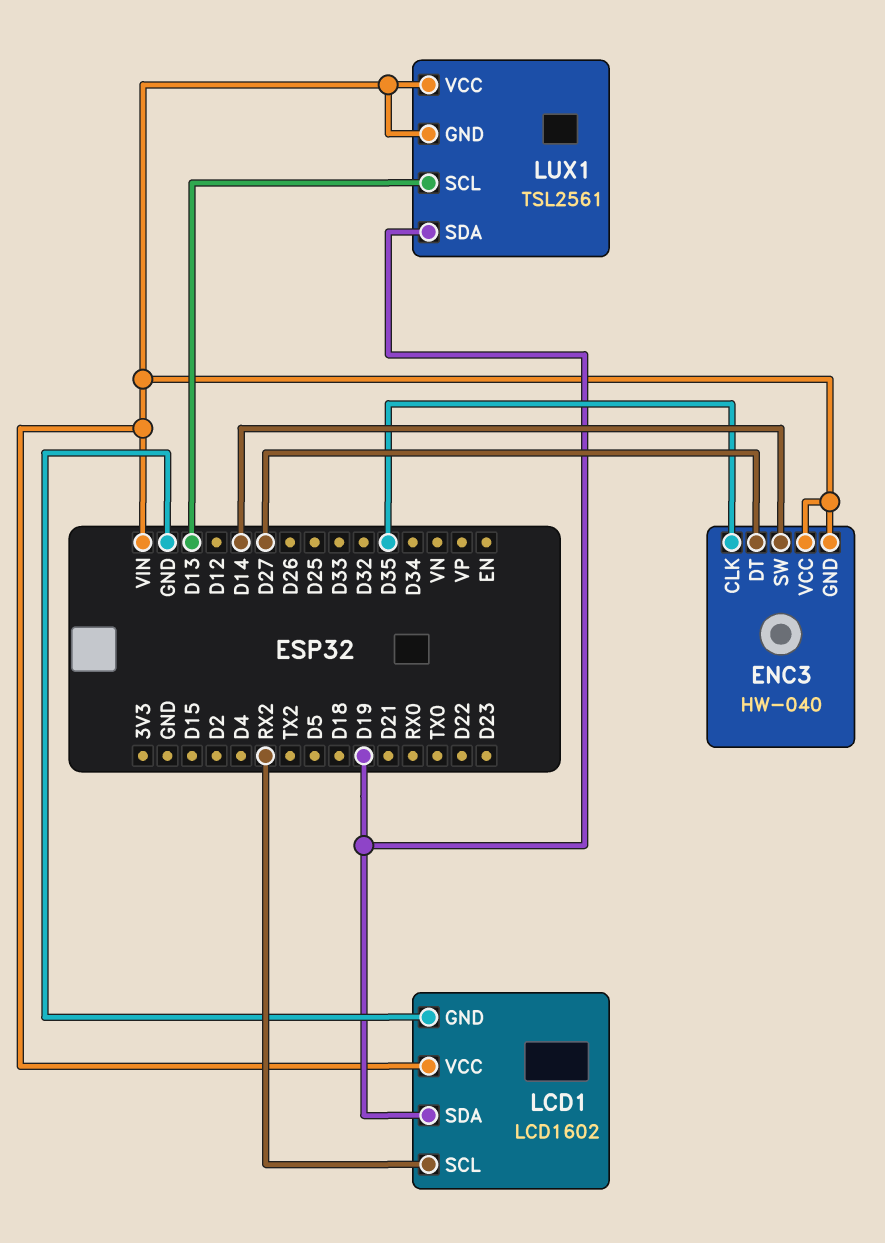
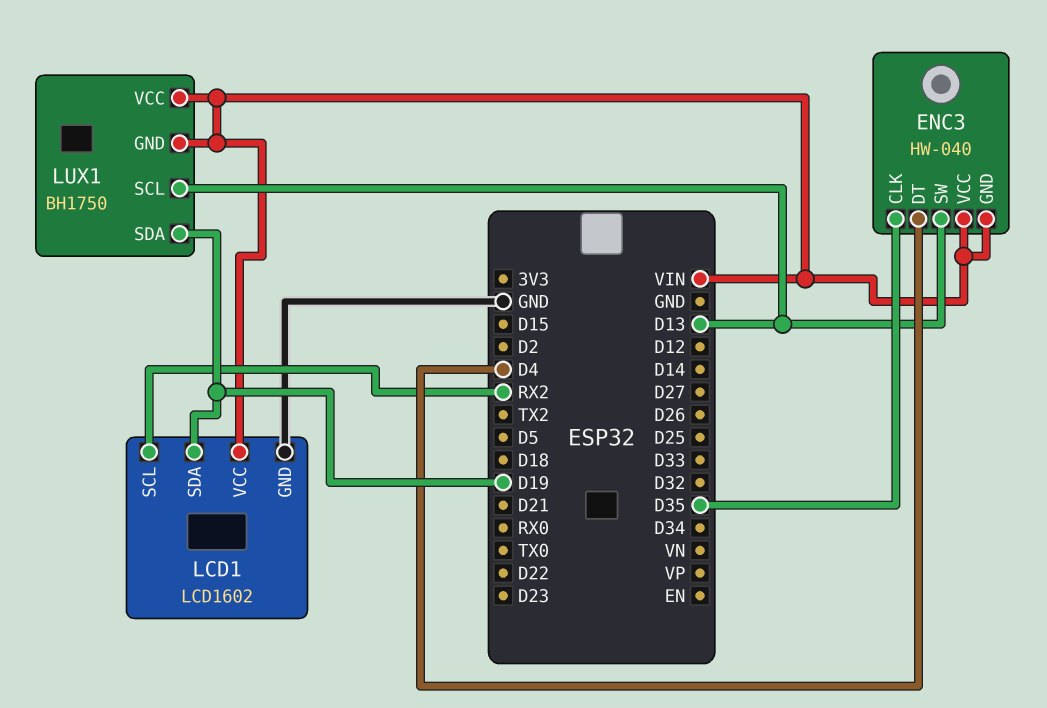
ENC3 pin DT: D27 -> D4
ENC3 pin SW: D14 -> D13
LUX1: TSL2561 -> BH1750

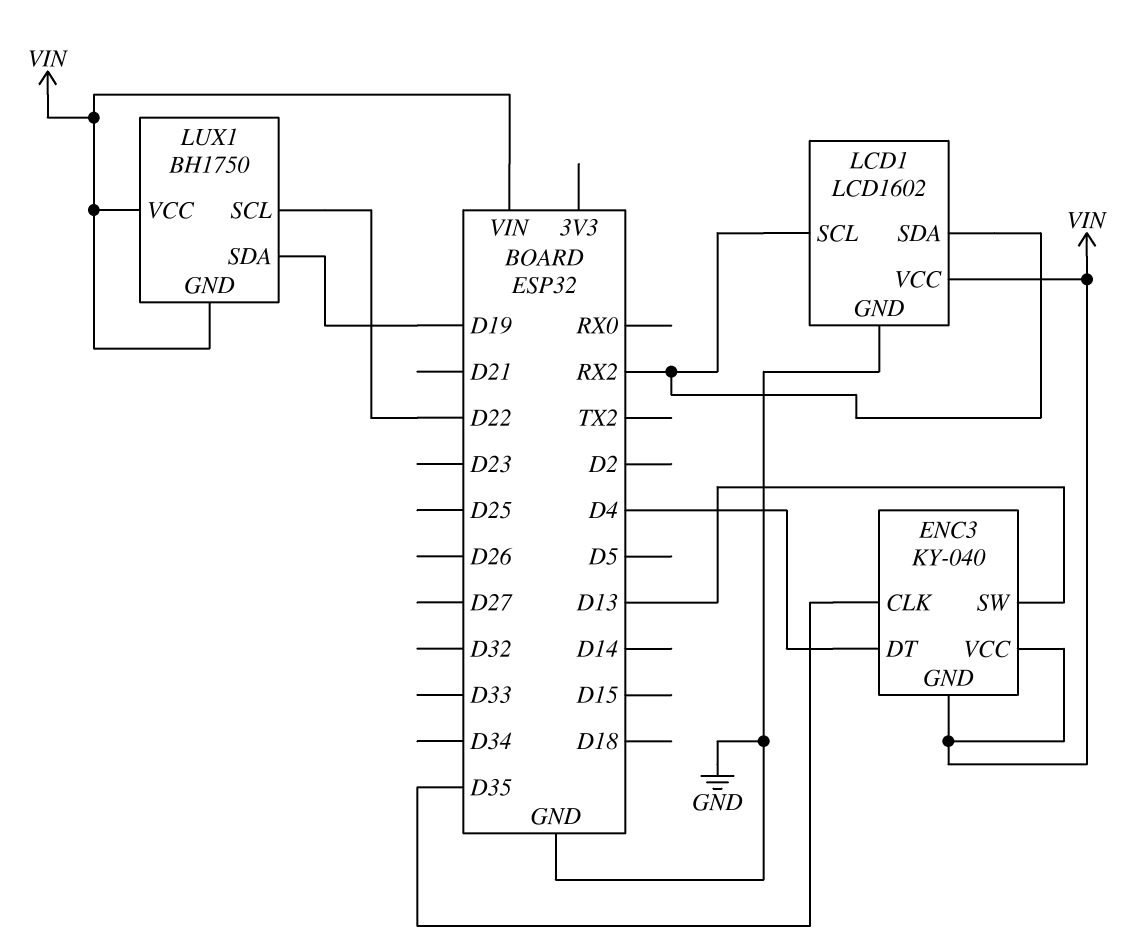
ENC3: HW-040 -> KY-040
LCD1 pin SDA: D19 -> RX2
LUX1 pin SCL: D13 -> D22

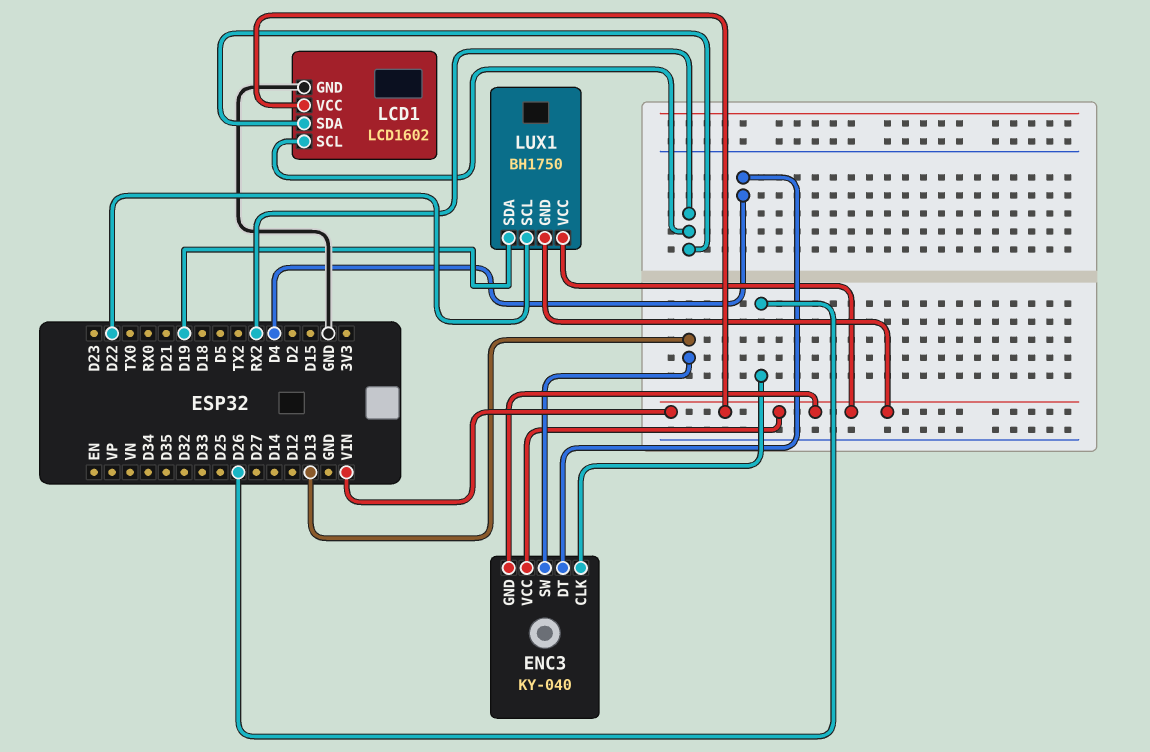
ENC3 pin CLK: D35 -> D26

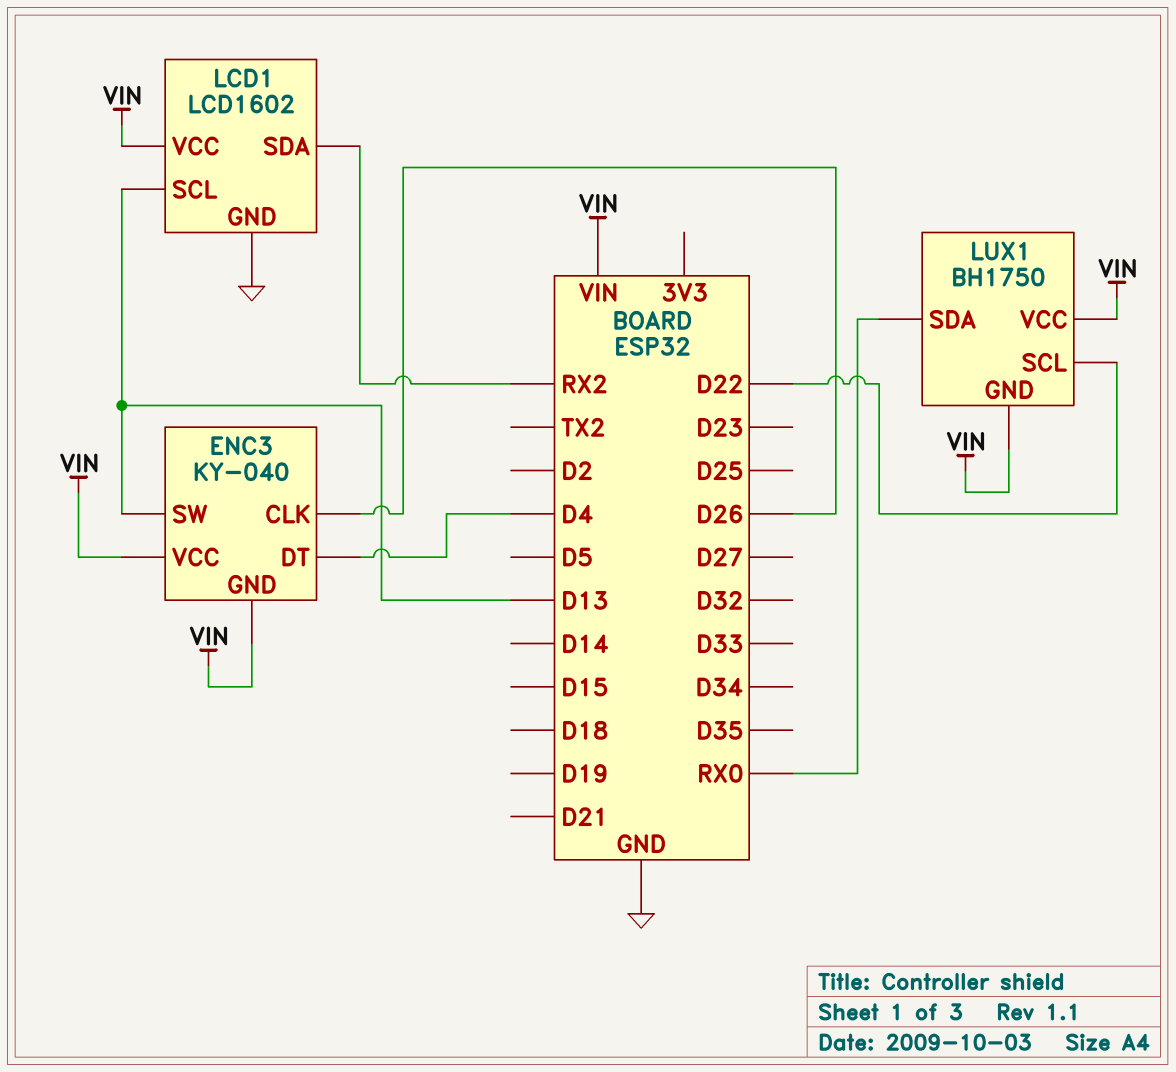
LCD1 pin SCL: RX2 -> D13
LUX1 pin SDA: D19 -> RX0

